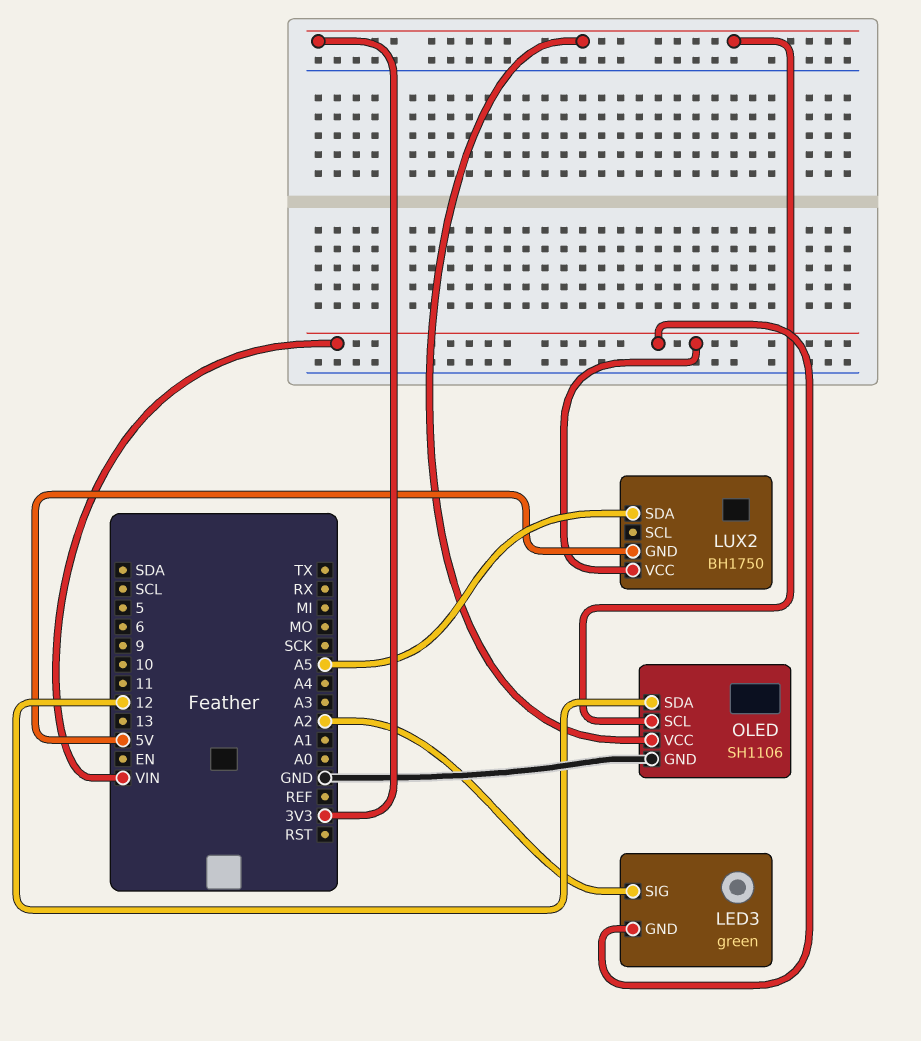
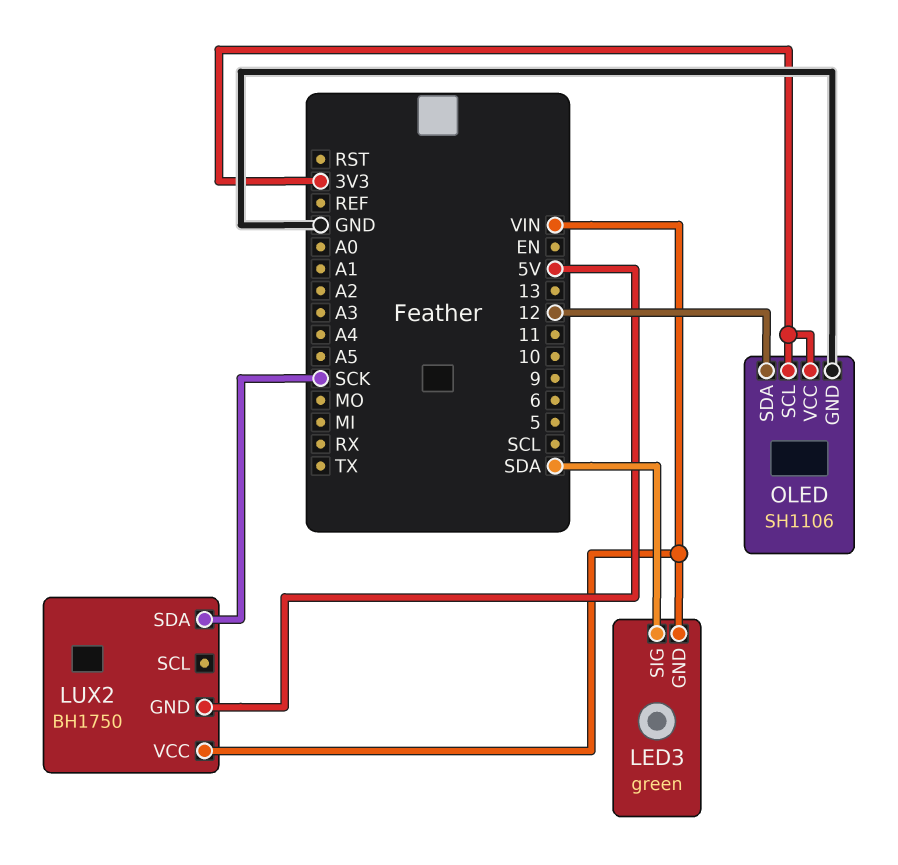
LED3 pin SIG: A2 -> SDA
LUX2 pin SDA: A5 -> SCK

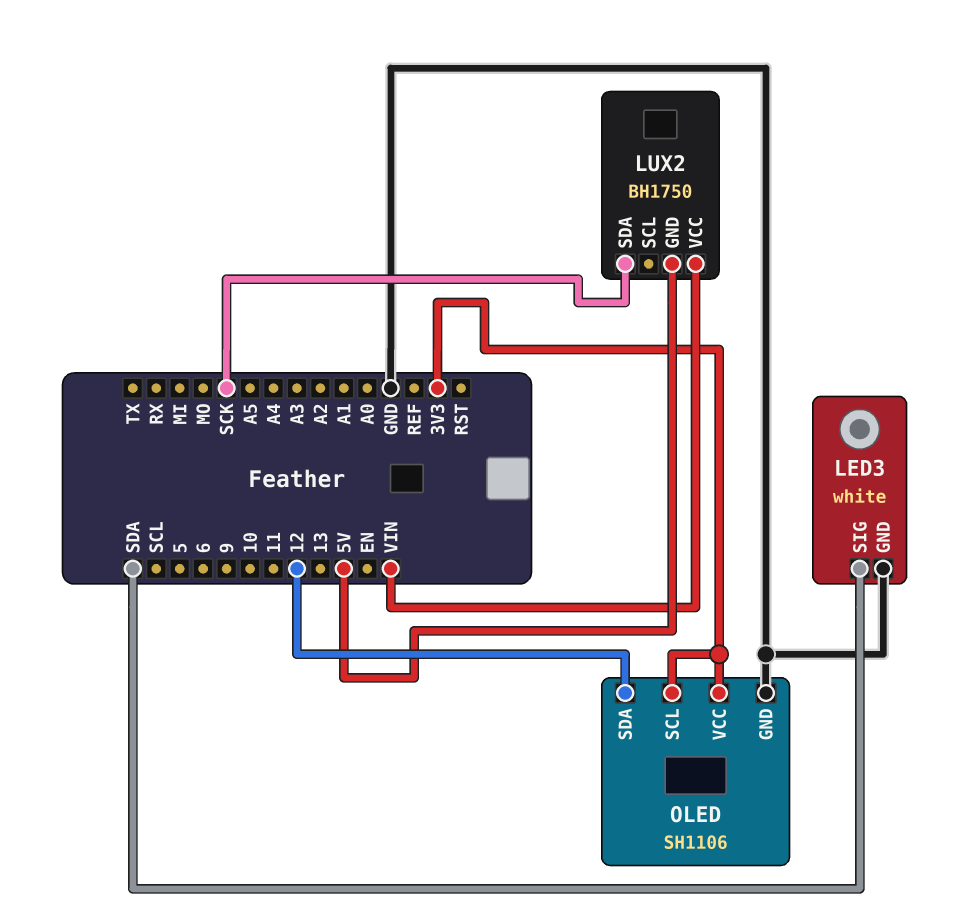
LED3: green -> white
LED3 pin GND: VIN -> GND

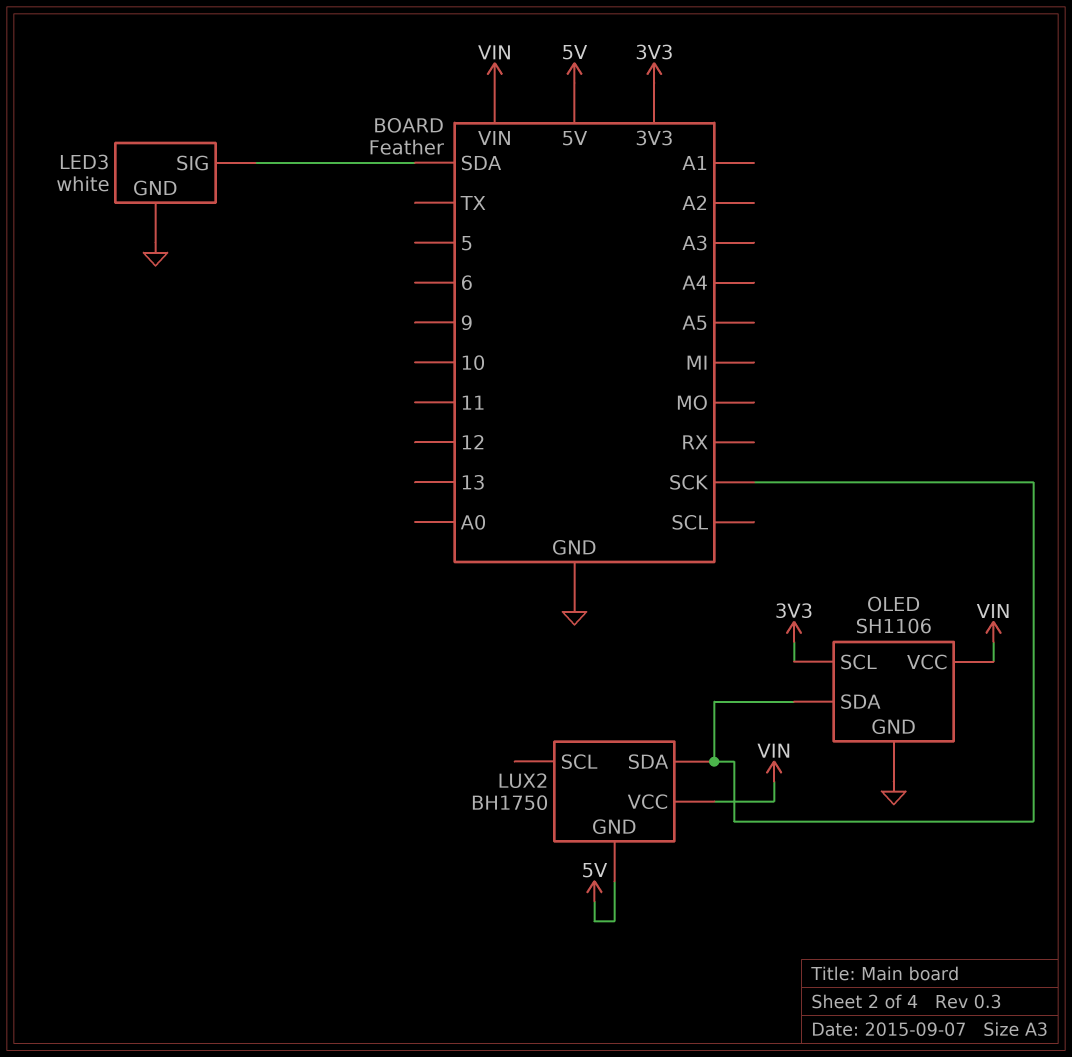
OLED pin SDA: 12 -> SCK
OLED pin VCC: 3V3 -> VIN

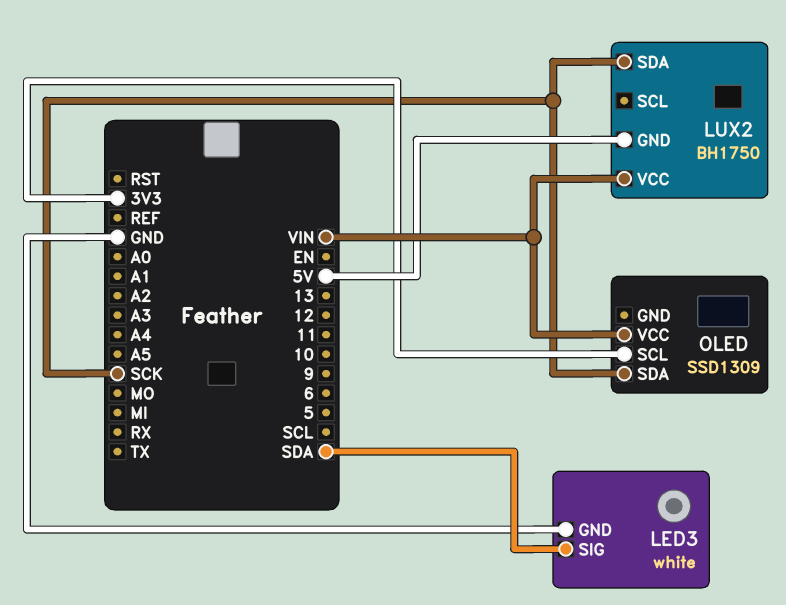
OLED: SH1106 -> SSD1309
OLED pin GND: GND -> none

